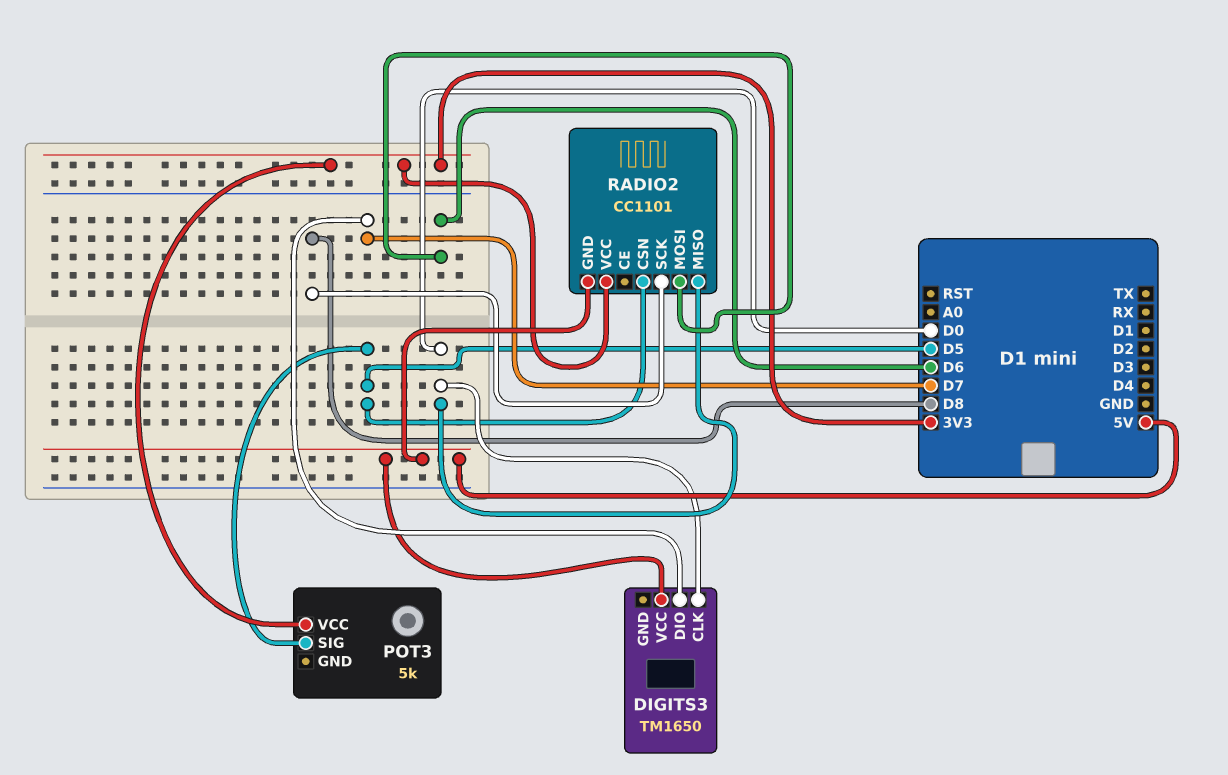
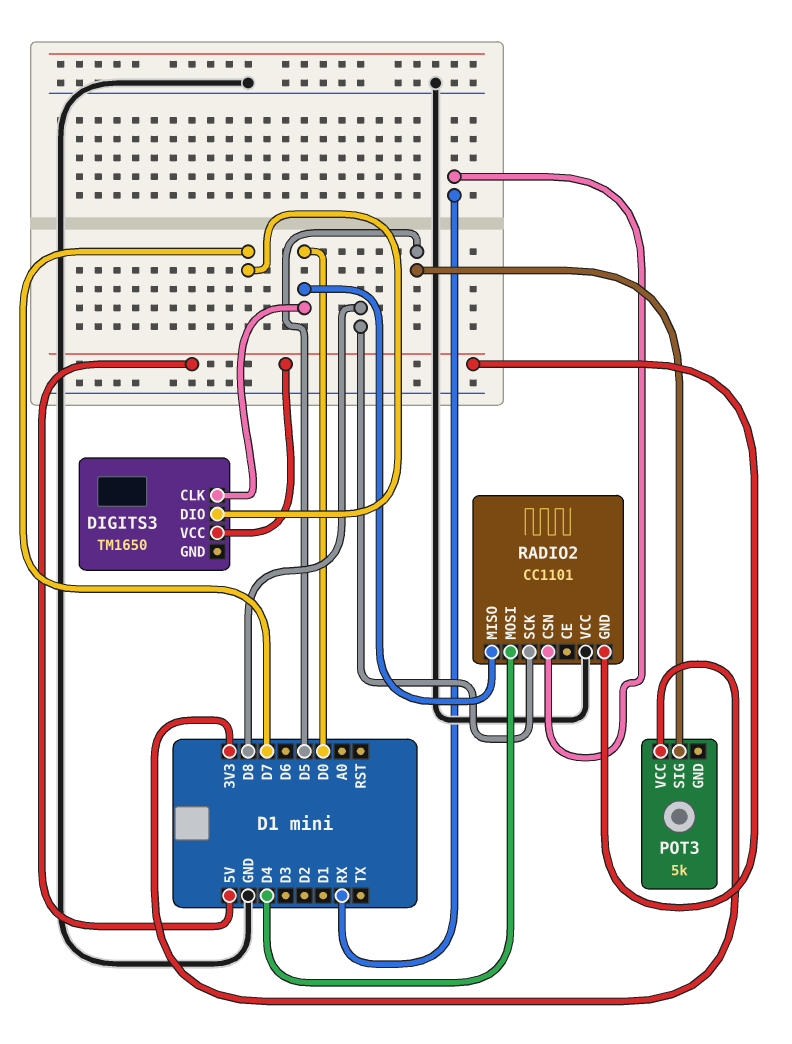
RADIO2 pin CSN: D5 -> RX
RADIO2 pin MOSI: D6 -> D4
RADIO2 pin VCC: 3V3 -> GND

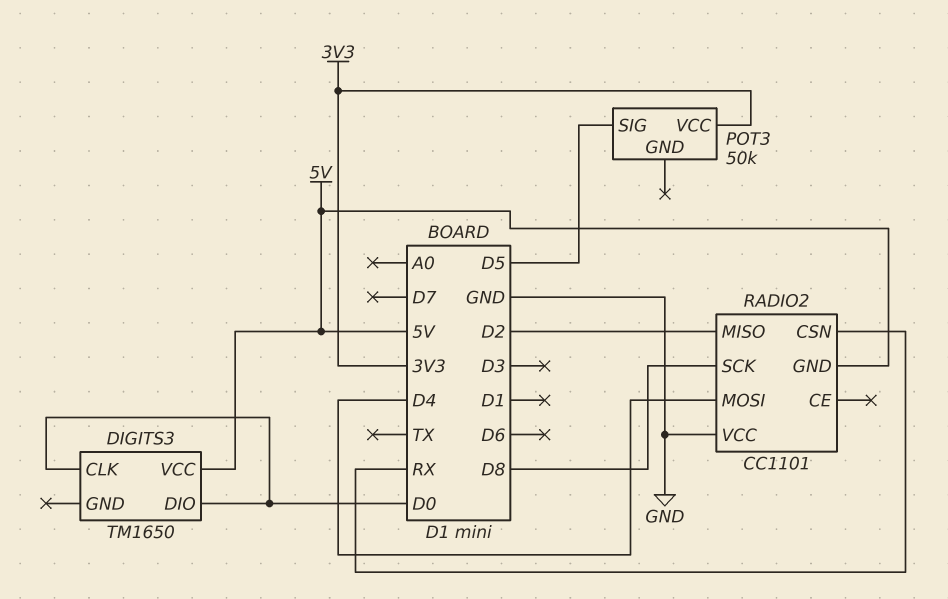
DIGITS3 pin DIO: D7 -> D0
POT3: 5k -> 50k
RADIO2 pin MISO: D0 -> D2

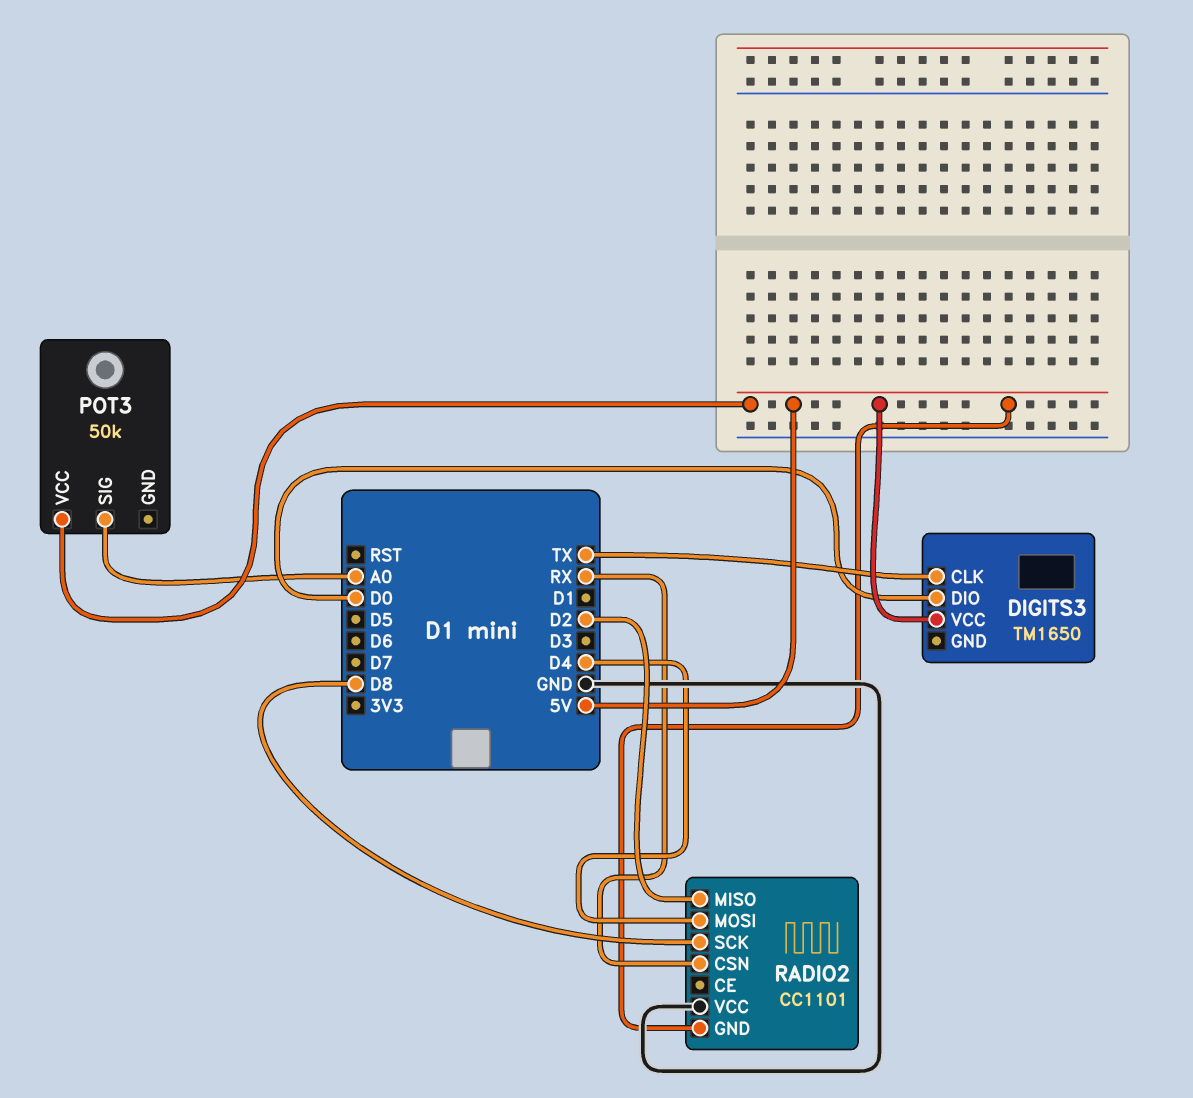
DIGITS3 pin CLK: D0 -> TX
POT3 pin SIG: D5 -> A0
POT3 pin VCC: 3V3 -> 5V

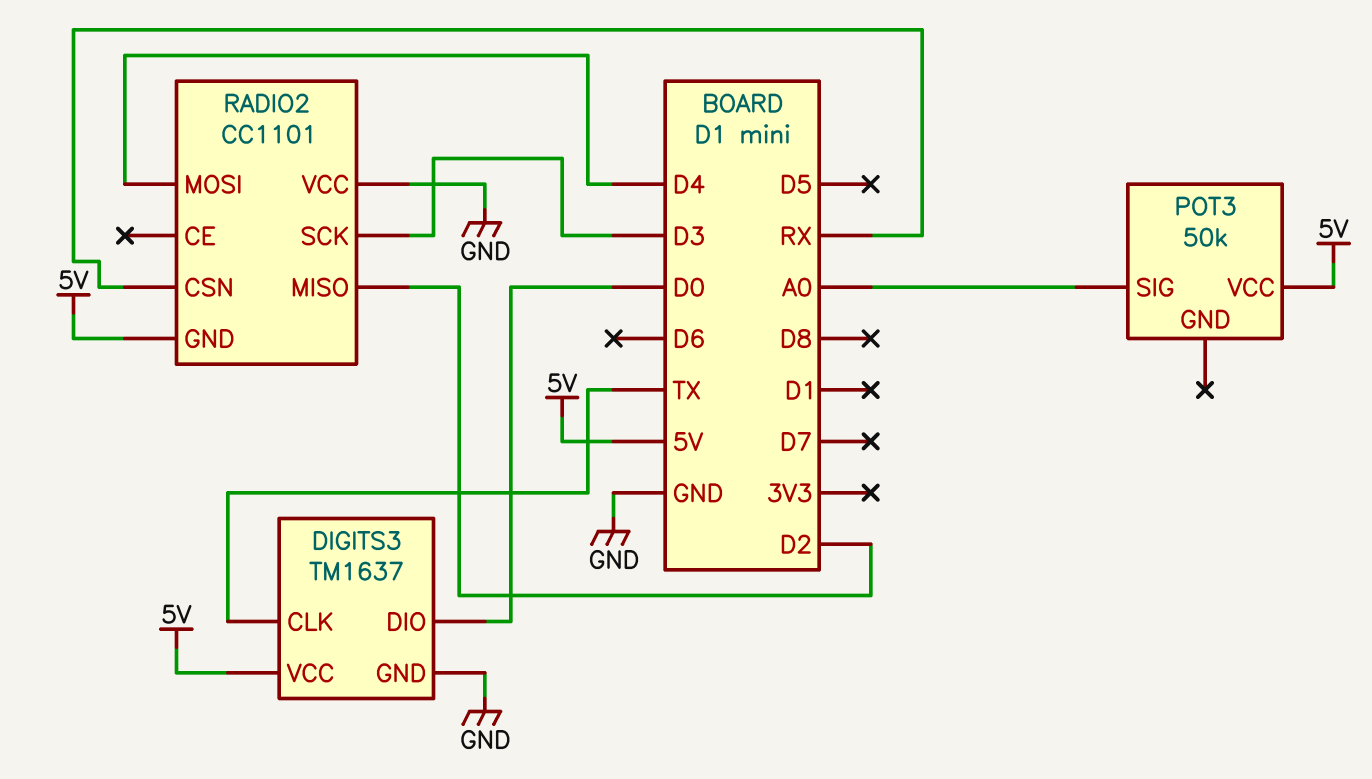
DIGITS3: TM1650 -> TM1637
DIGITS3 pin GND: none -> GND
RADIO2 pin SCK: D8 -> D3

